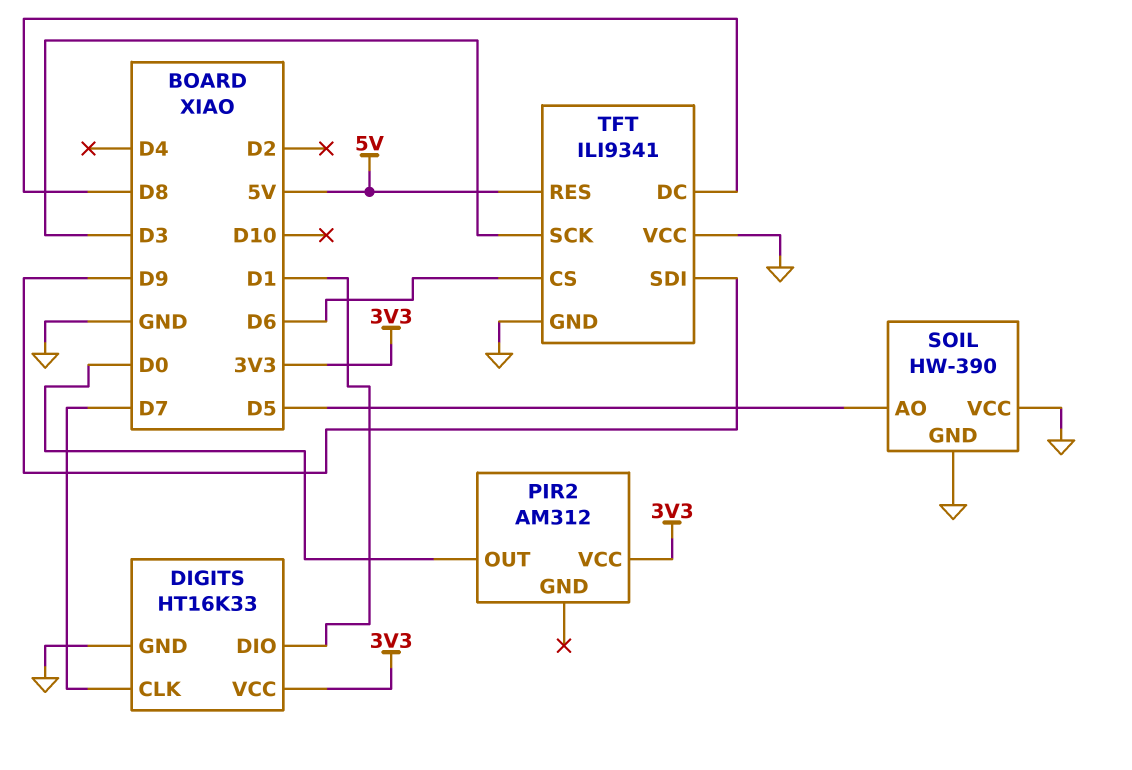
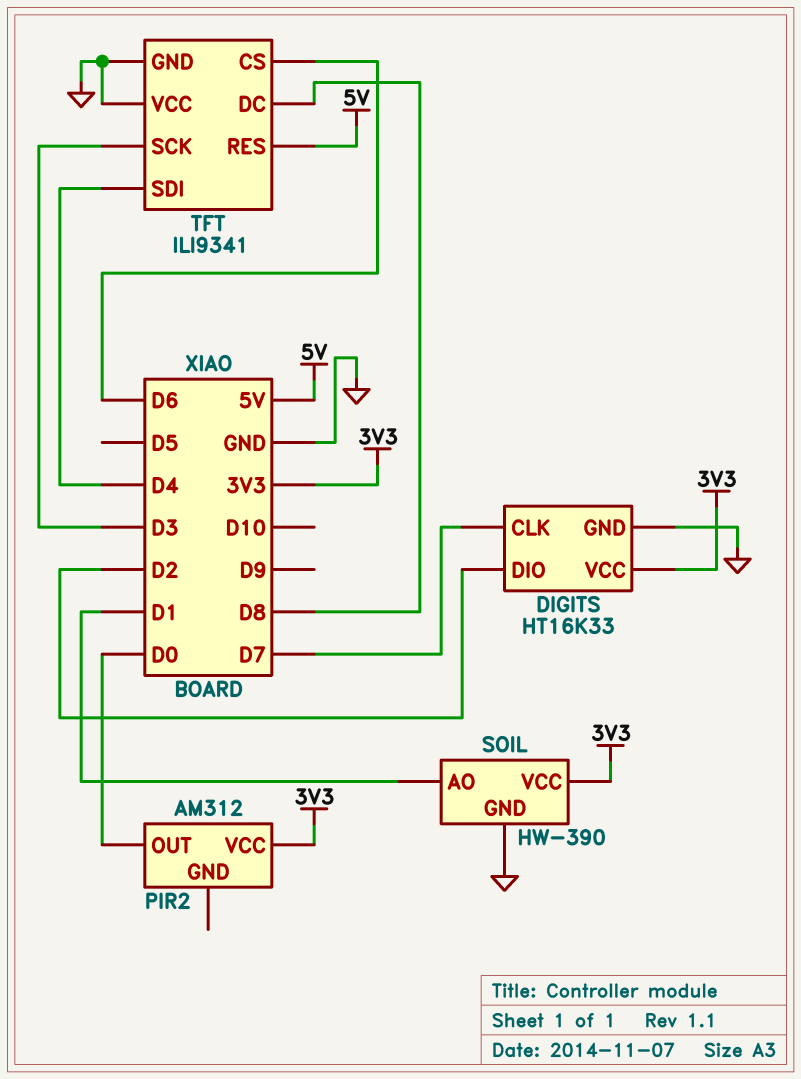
DIGITS pin DIO: D1 -> D2
SOIL pin AO: D5 -> D1
SOIL pin VCC: GND -> 3V3
TFT pin SDI: D9 -> D4

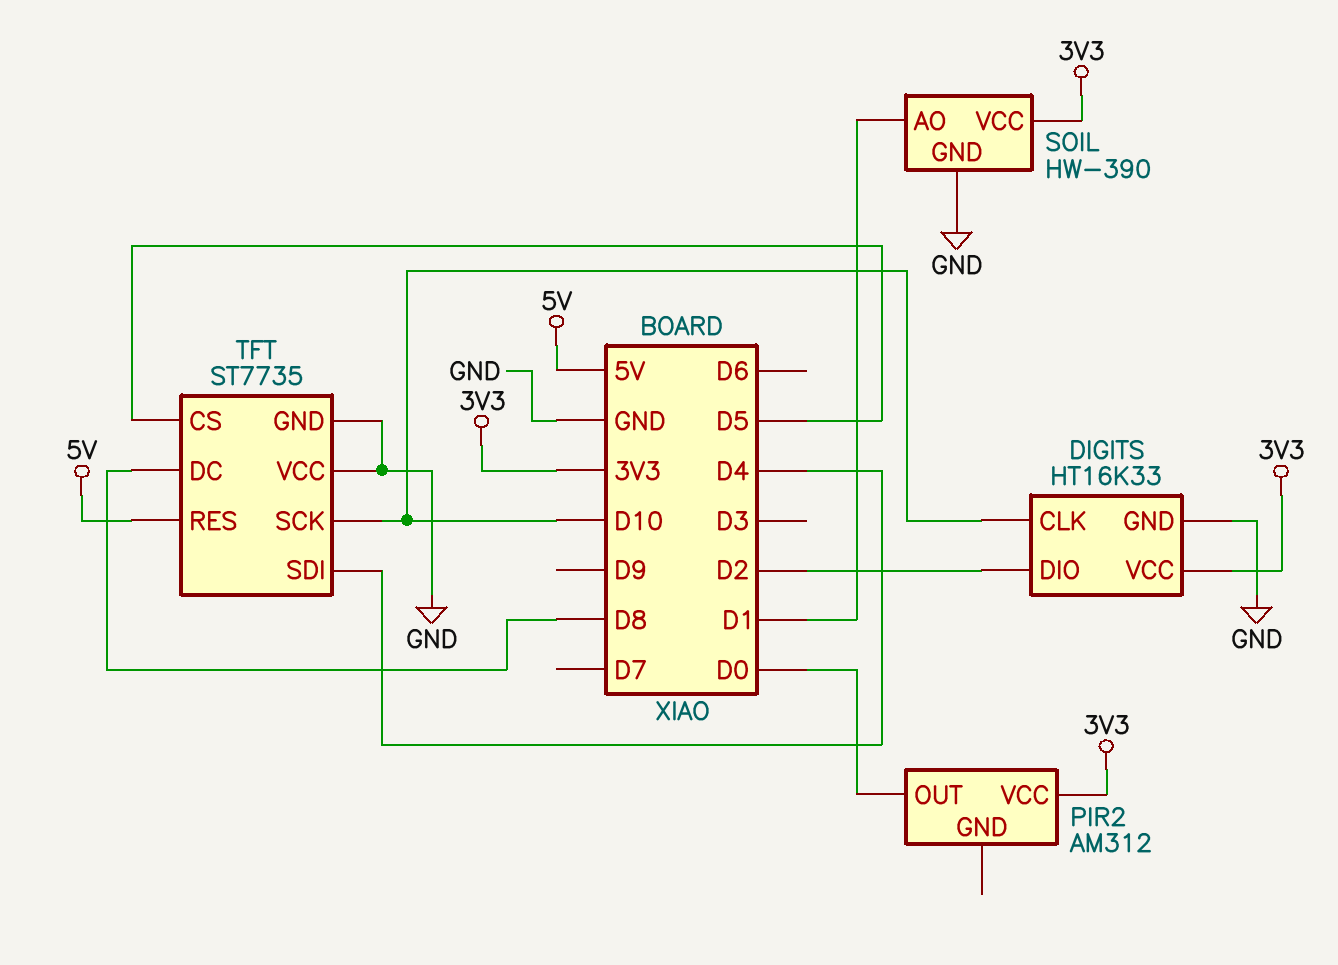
DIGITS pin CLK: D7 -> D10
TFT: ILI9341 -> ST7735
TFT pin CS: D6 -> D5
TFT pin SCK: D3 -> D10

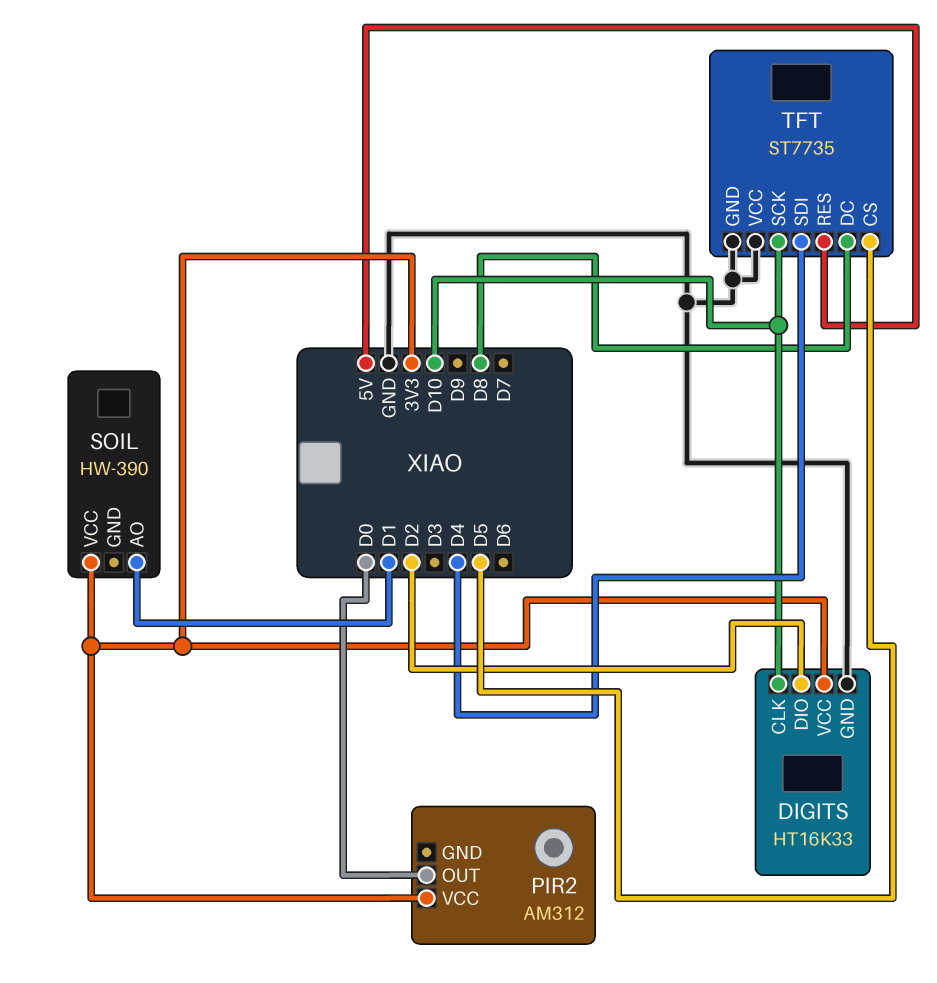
SOIL pin GND: GND -> none

